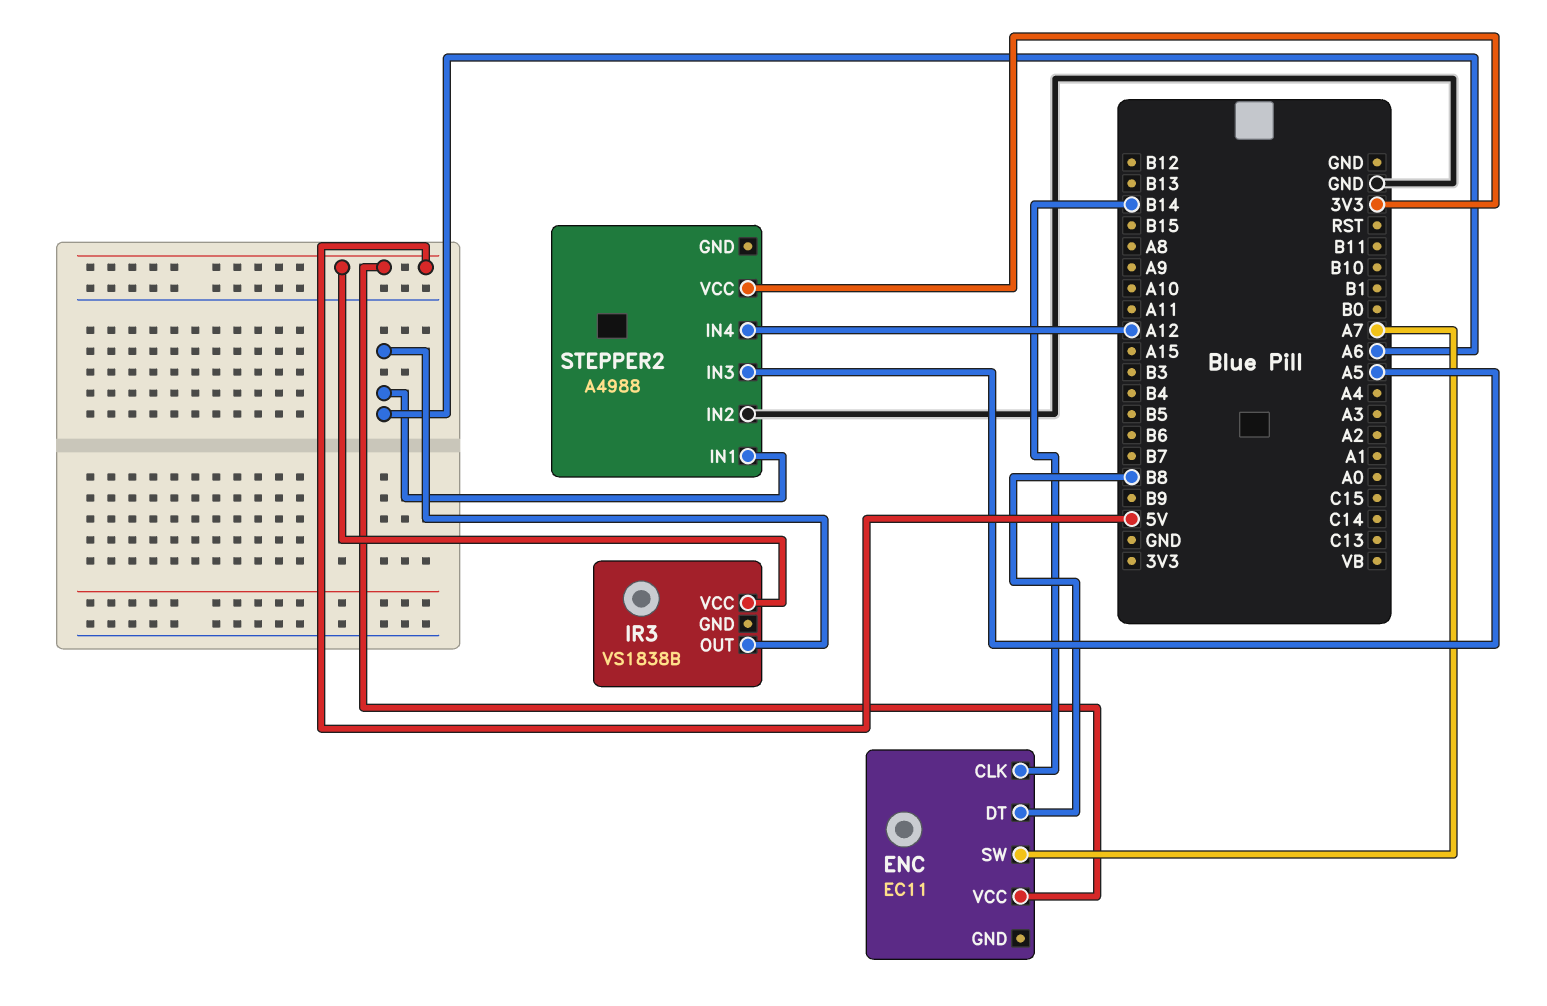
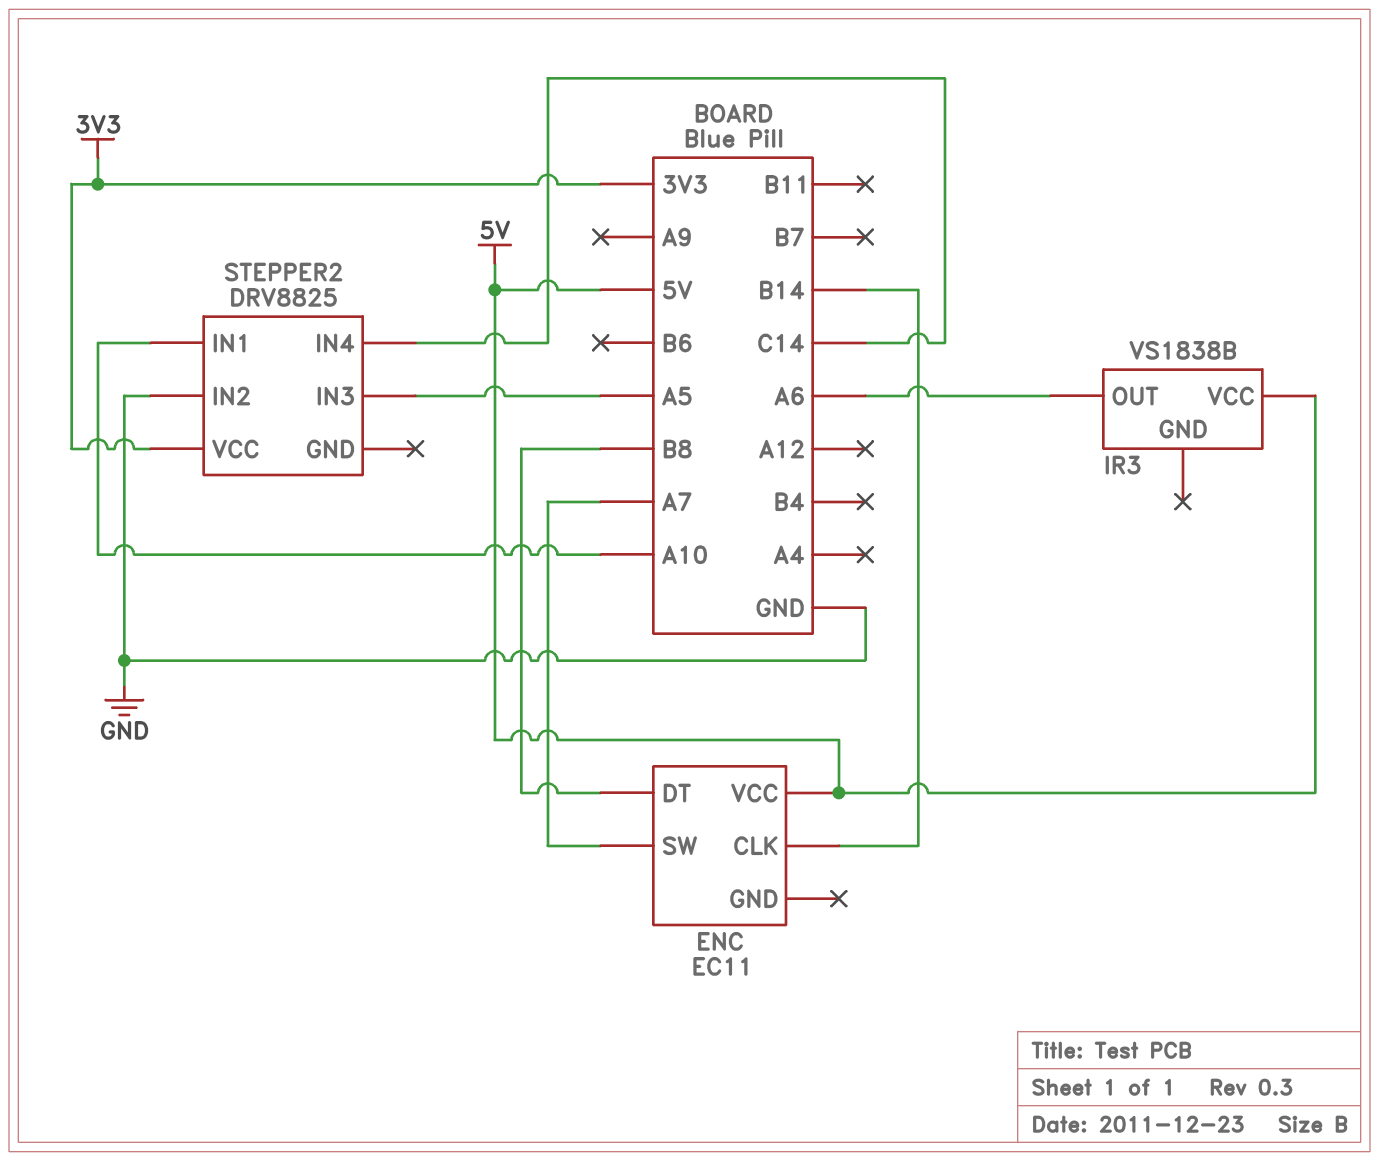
STEPPER2: A4988 -> DRV8825
STEPPER2 pin IN1: A6 -> A10
STEPPER2 pin IN4: A12 -> C14

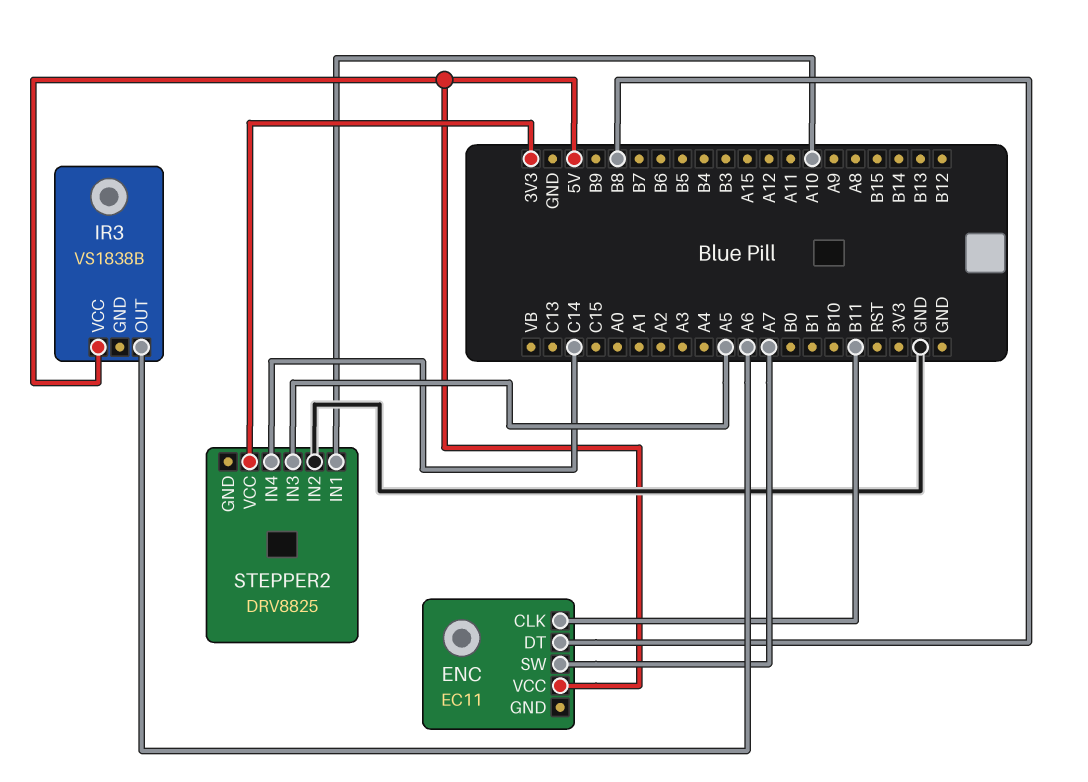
ENC pin CLK: B14 -> B11

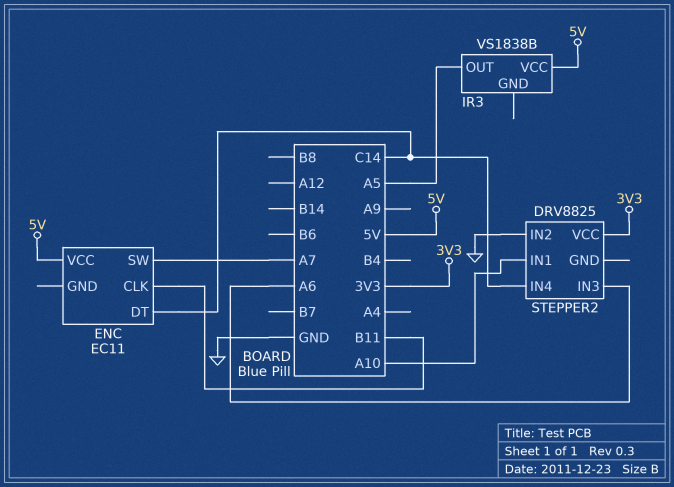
ENC pin DT: B8 -> C14
IR3 pin OUT: A6 -> A5
STEPPER2 pin IN3: A5 -> A6

